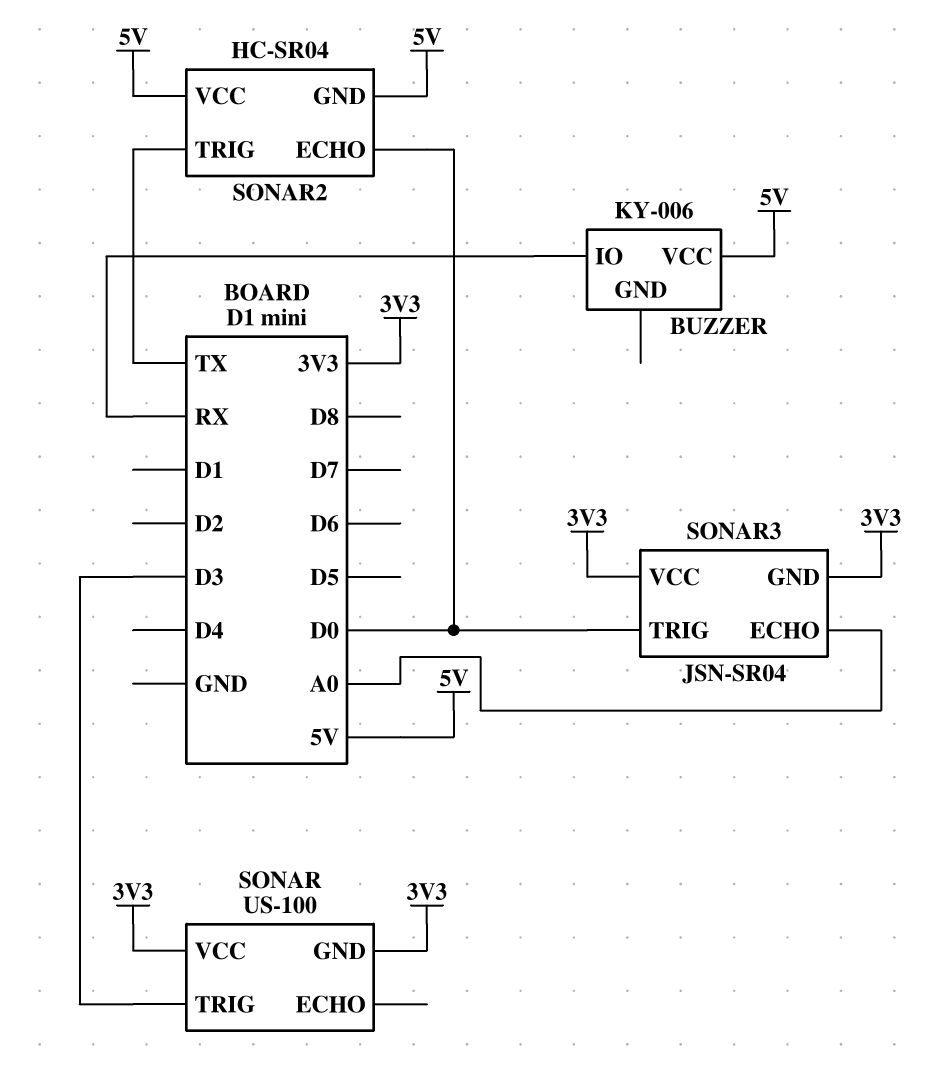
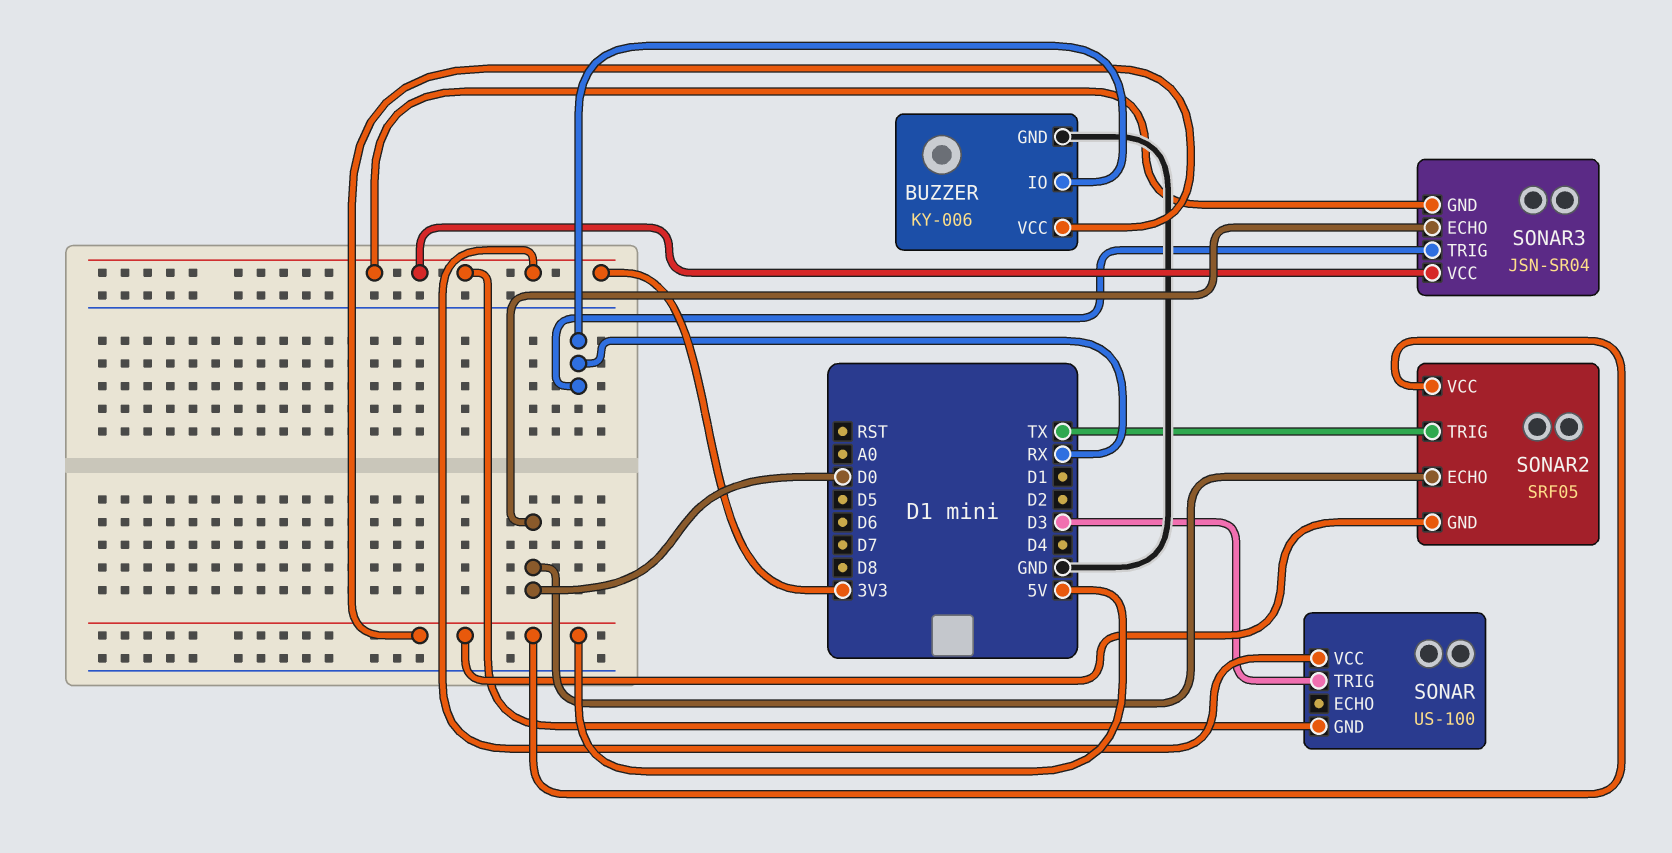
BUZZER pin GND: none -> GND
SONAR2: HC-SR04 -> SRF05
SONAR3 pin ECHO: A0 -> D0
SONAR3 pin TRIG: D0 -> RX

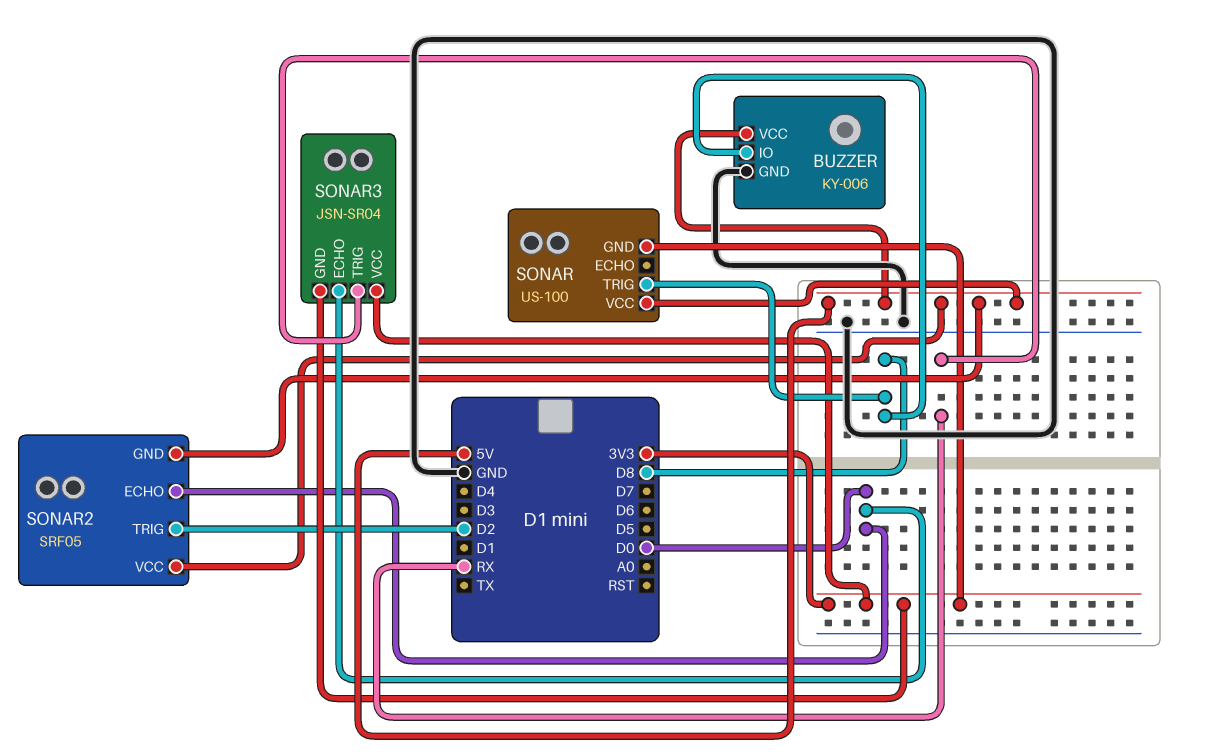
BUZZER pin IO: RX -> D8
SONAR pin TRIG: D3 -> D8
SONAR pin VCC: 3V3 -> 5V
SONAR2 pin TRIG: TX -> D2

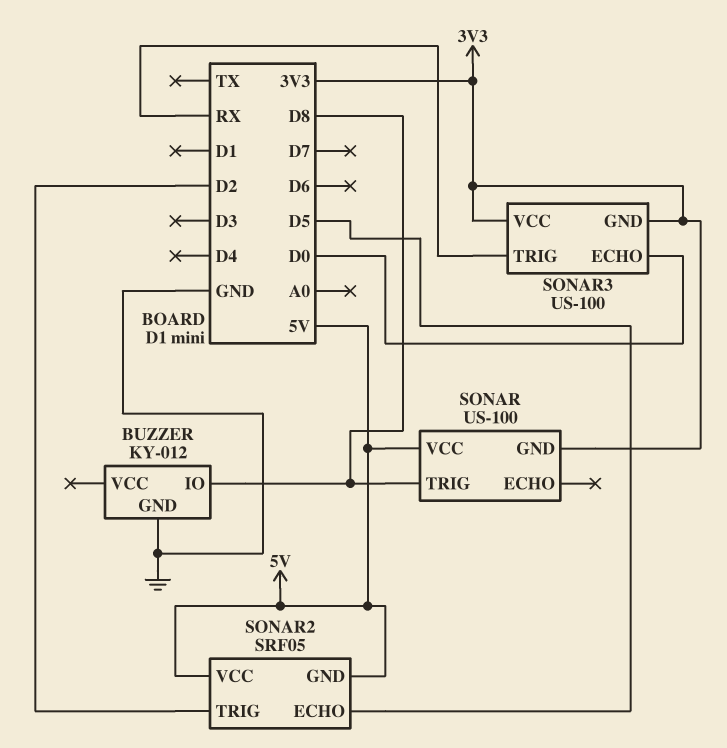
BUZZER: KY-006 -> KY-012
BUZZER pin VCC: 5V -> none
SONAR2 pin ECHO: D0 -> D5
SONAR3: JSN-SR04 -> US-100

